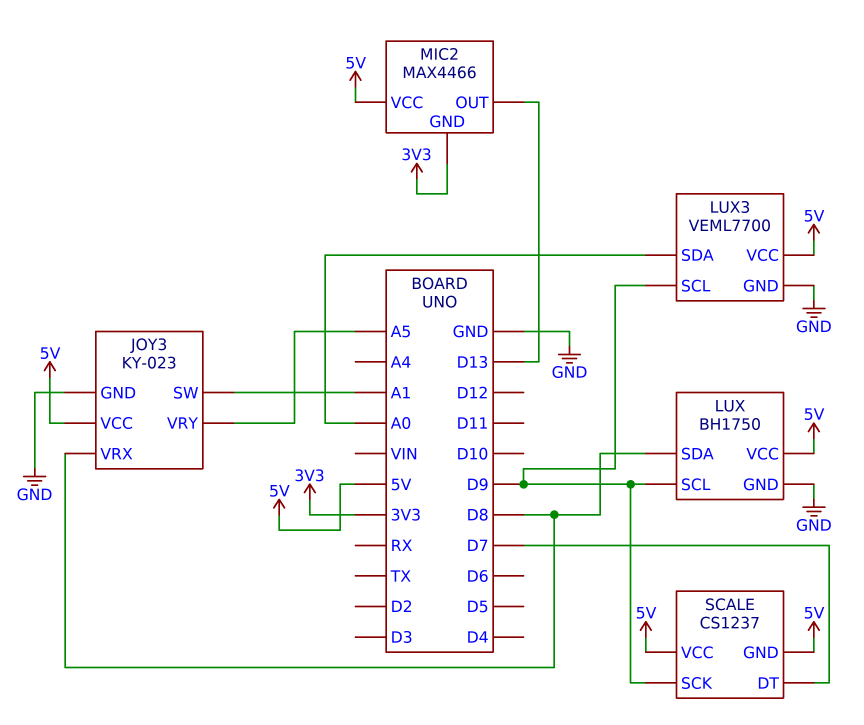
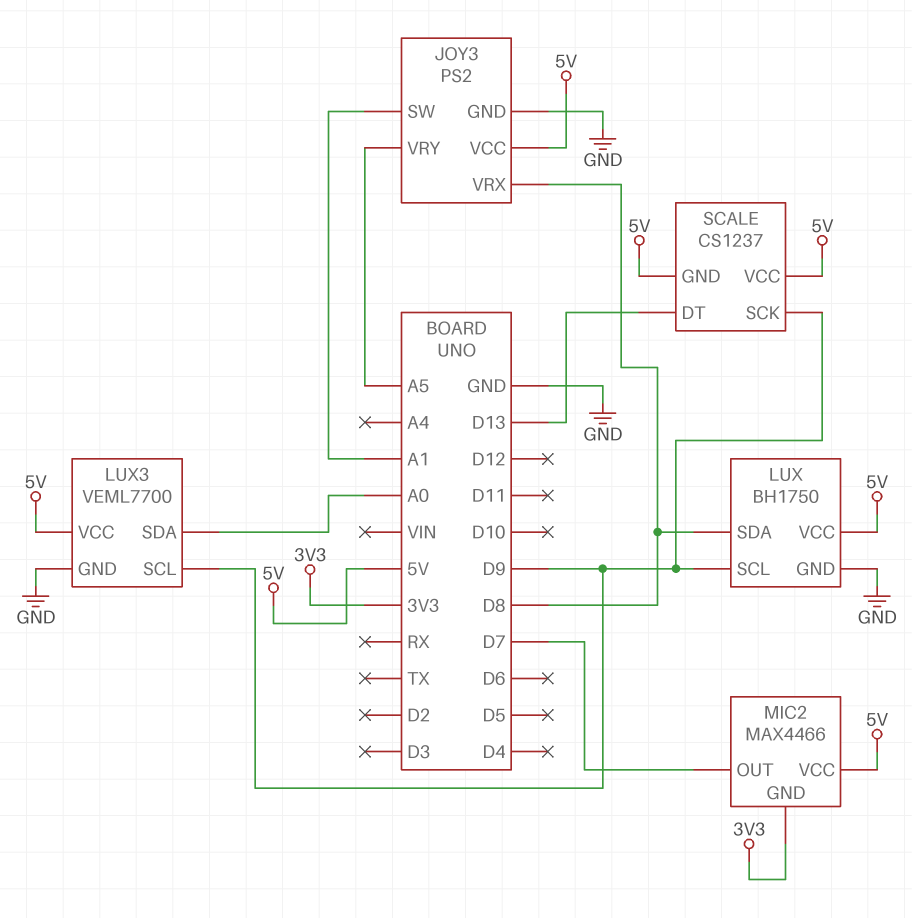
JOY3: KY-023 -> PS2
MIC2 pin OUT: D13 -> D7
SCALE pin DT: D7 -> D13

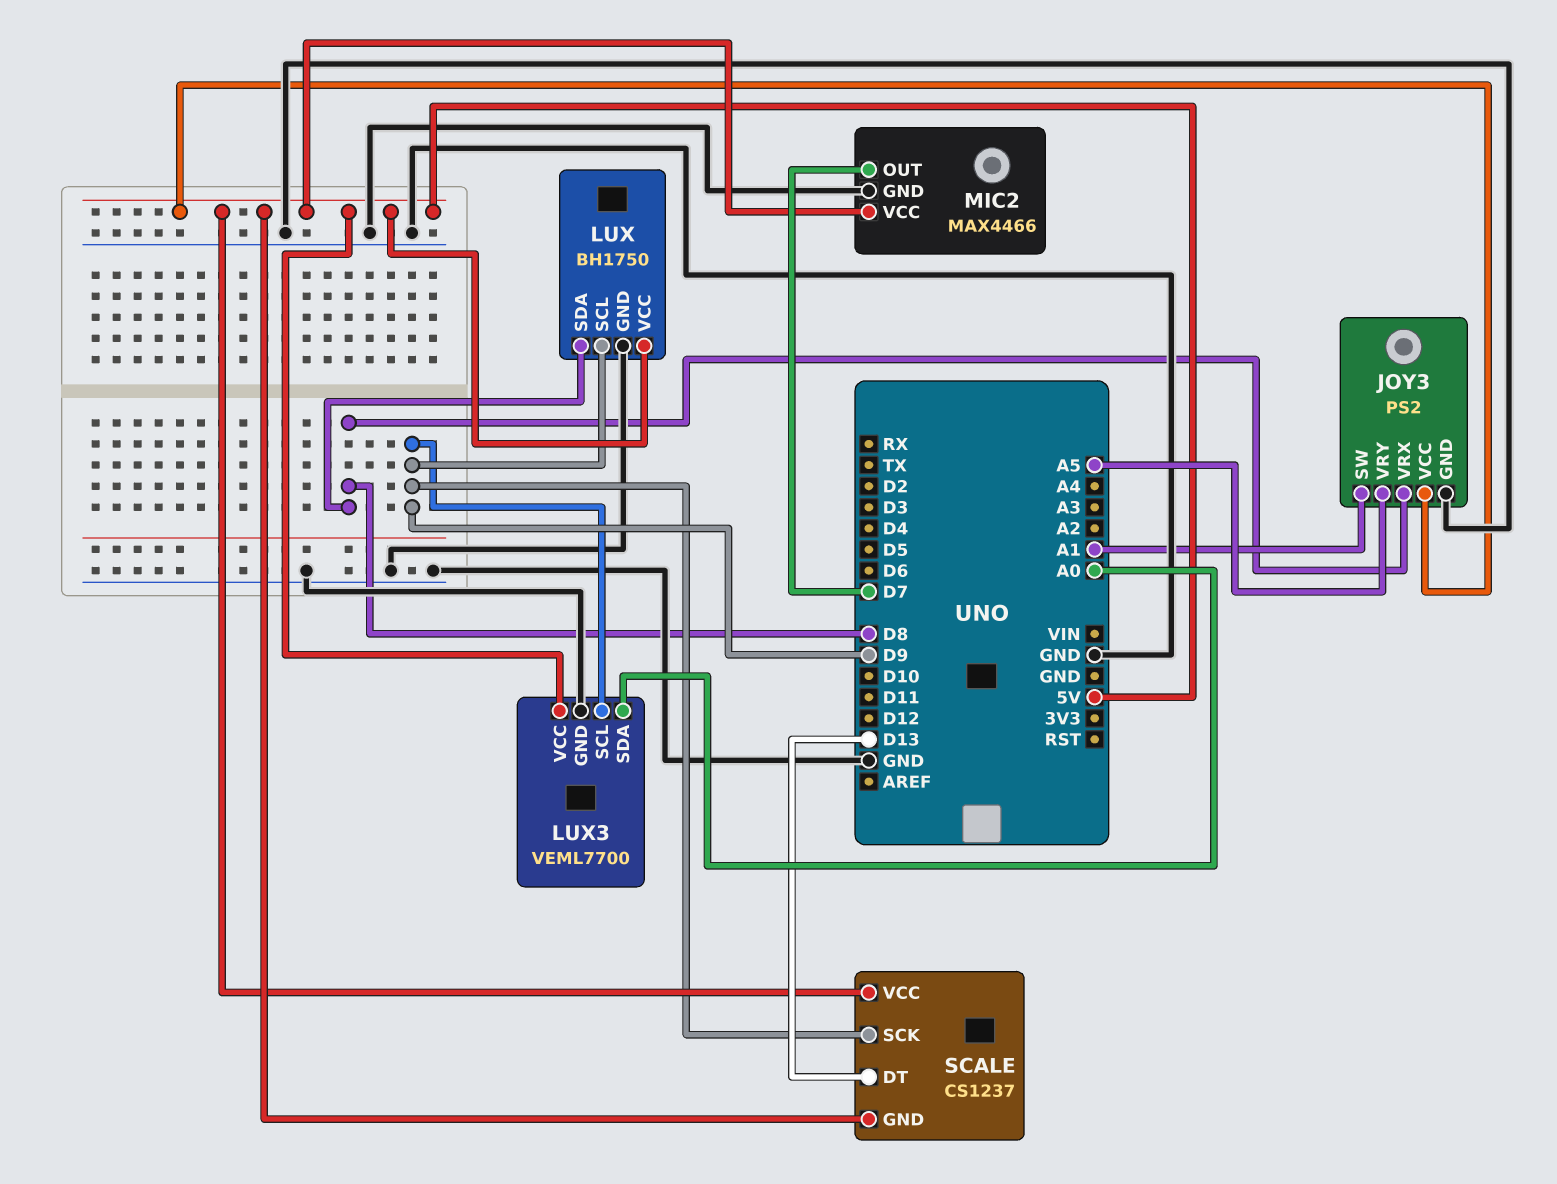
MIC2 pin GND: 3V3 -> GND

